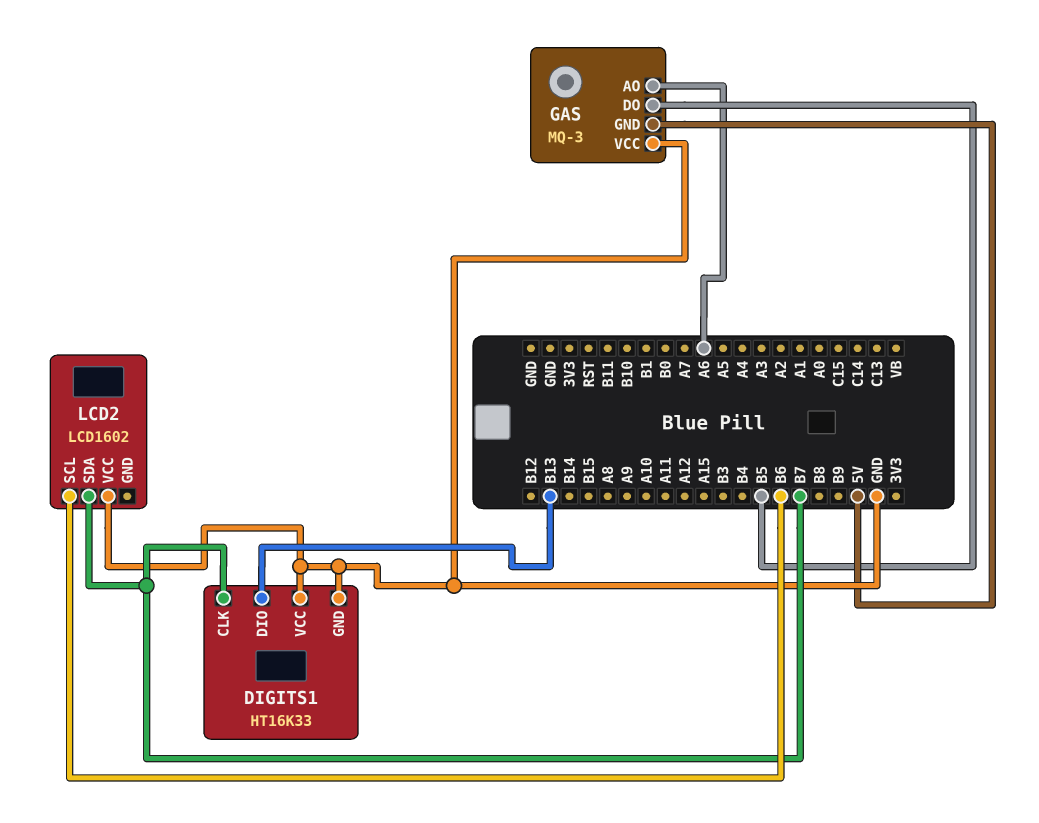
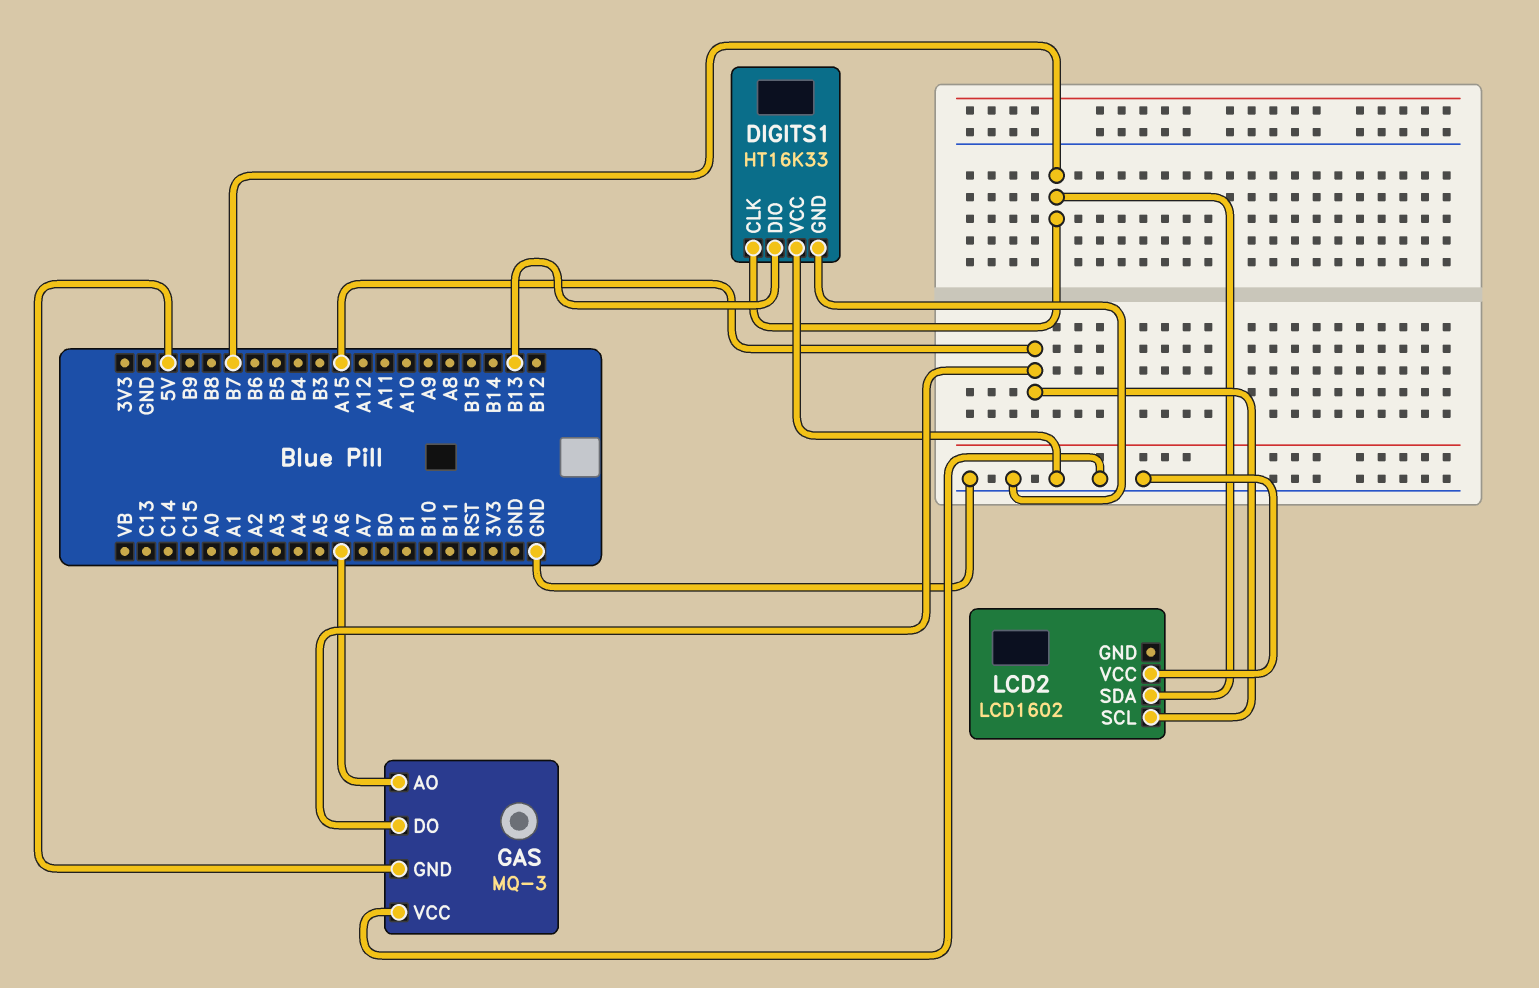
GAS pin DO: B5 -> A15
LCD2 pin SCL: B6 -> A15

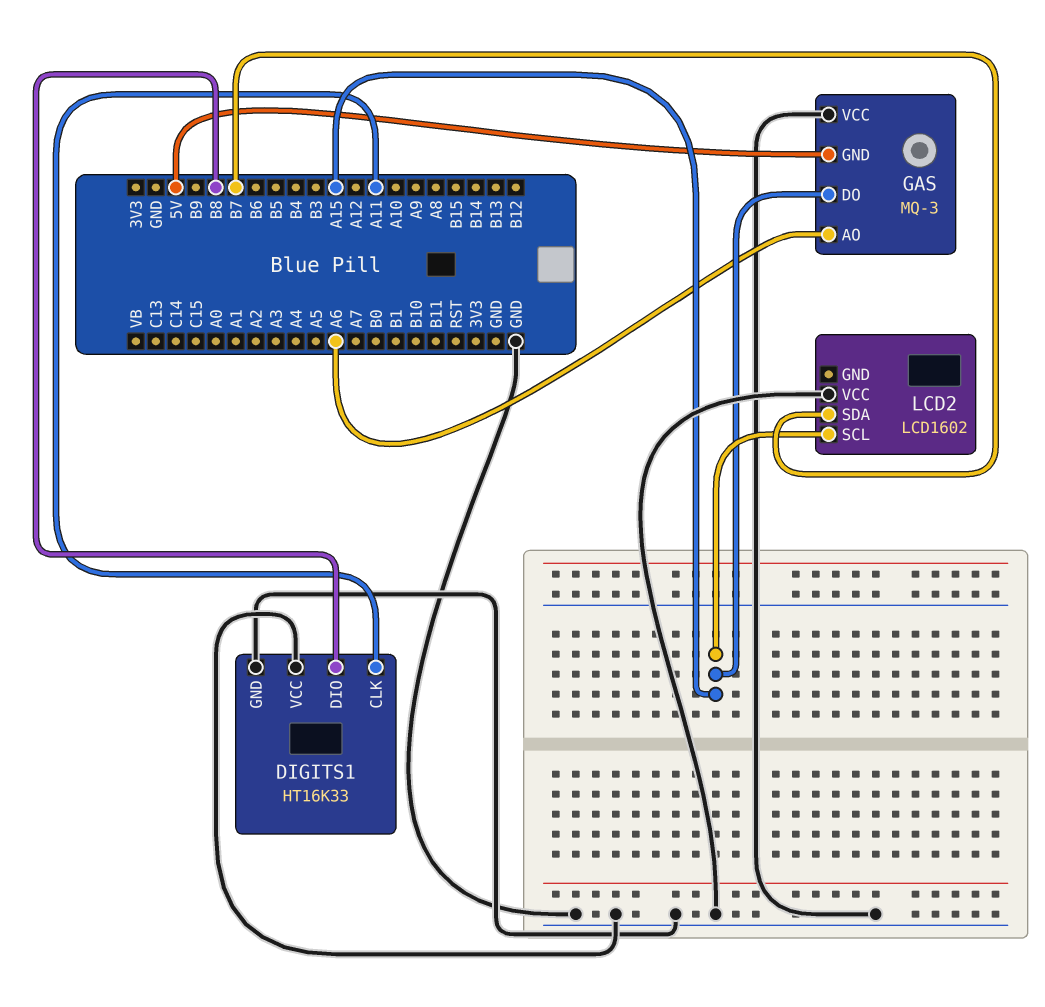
DIGITS1 pin CLK: B7 -> A11
DIGITS1 pin DIO: B13 -> B8

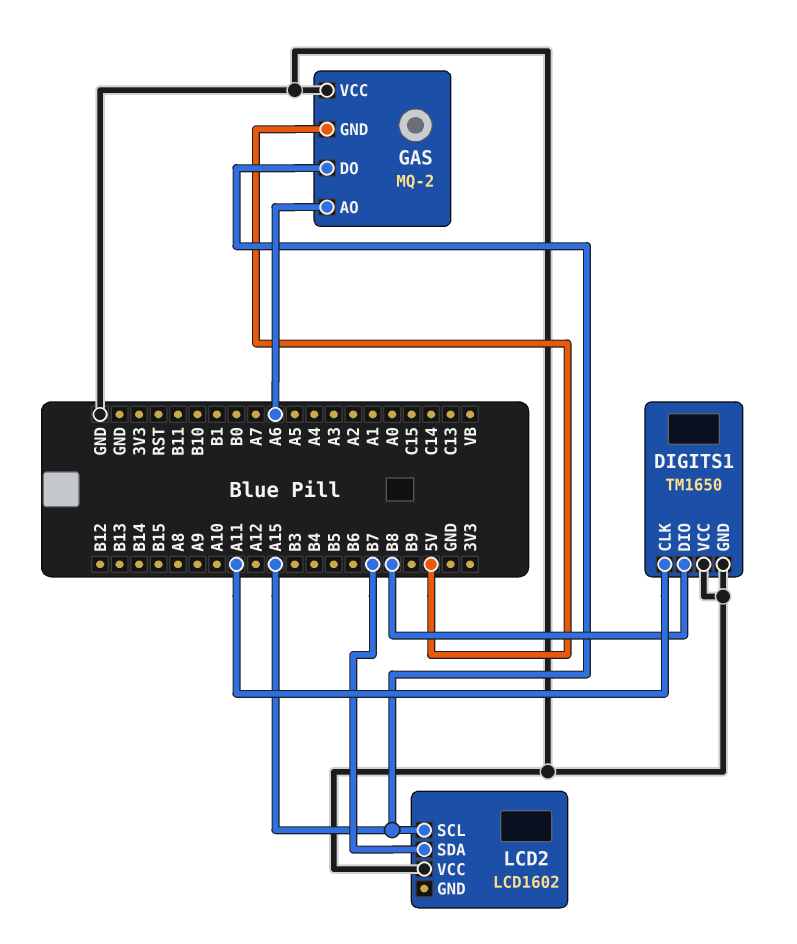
DIGITS1: HT16K33 -> TM1650
GAS: MQ-3 -> MQ-2

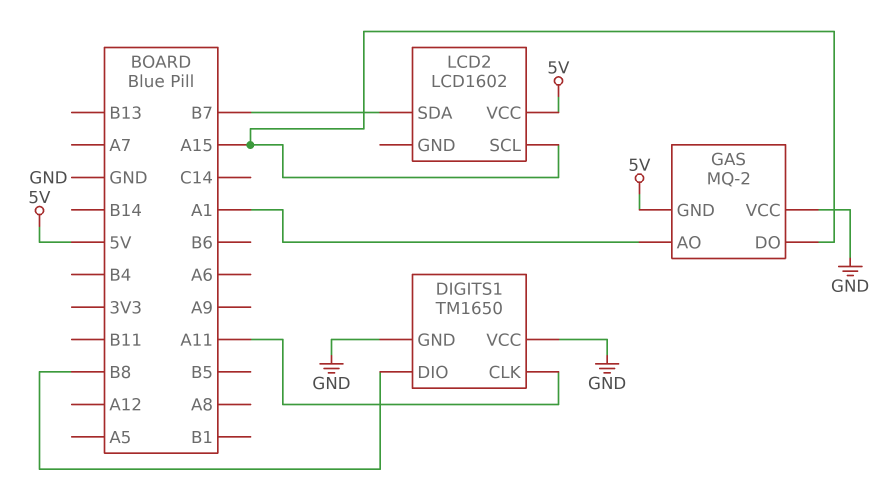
GAS pin AO: A6 -> A1
LCD2 pin VCC: GND -> 5V

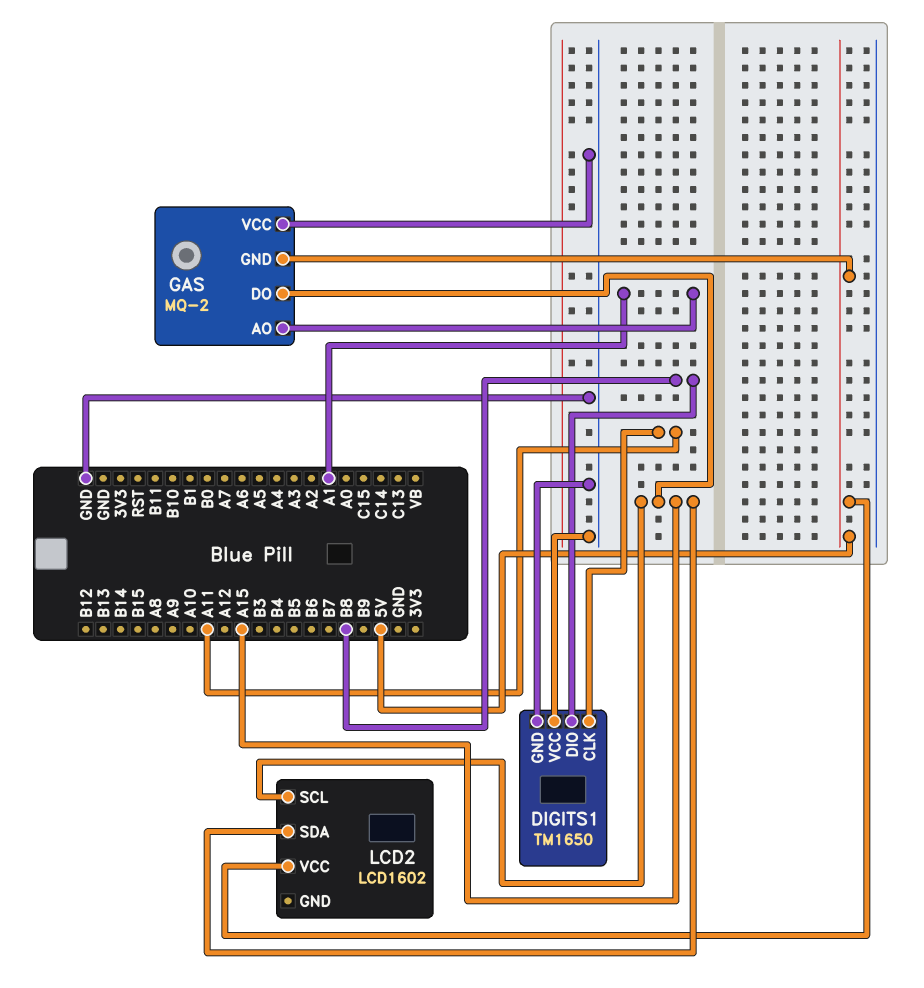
LCD2 pin SDA: B7 -> A15

